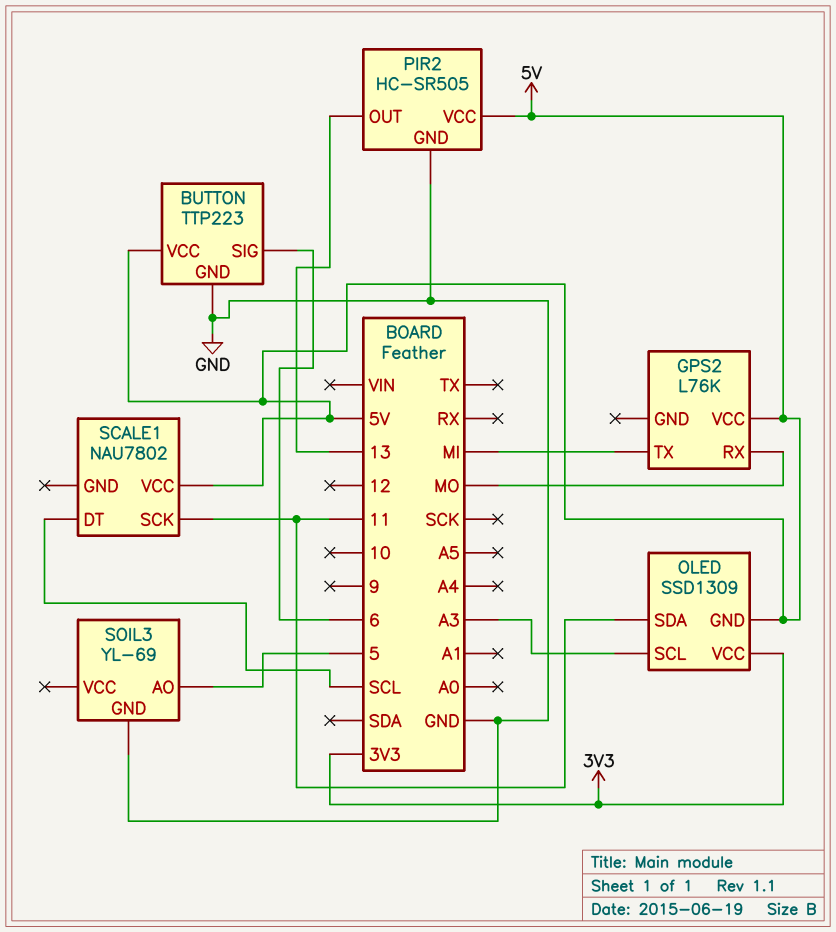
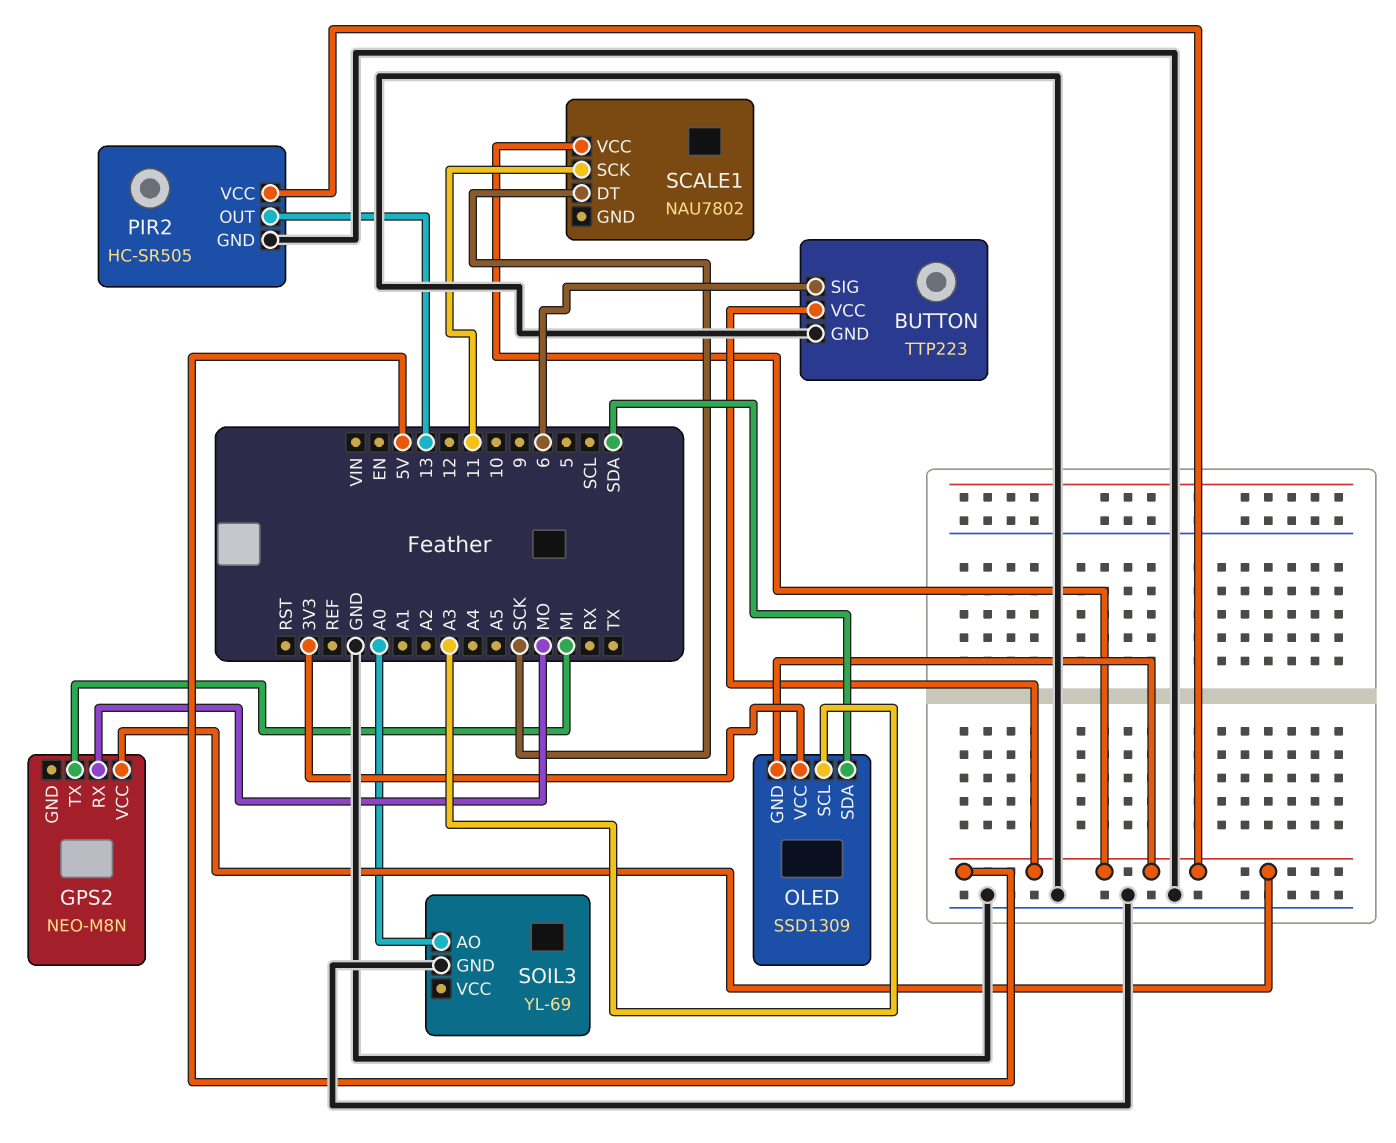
GPS2: L76K -> NEO-M8N
OLED pin SDA: 11 -> SDA
SCALE1 pin DT: SCL -> SCK
SOIL3 pin AO: 5 -> A0

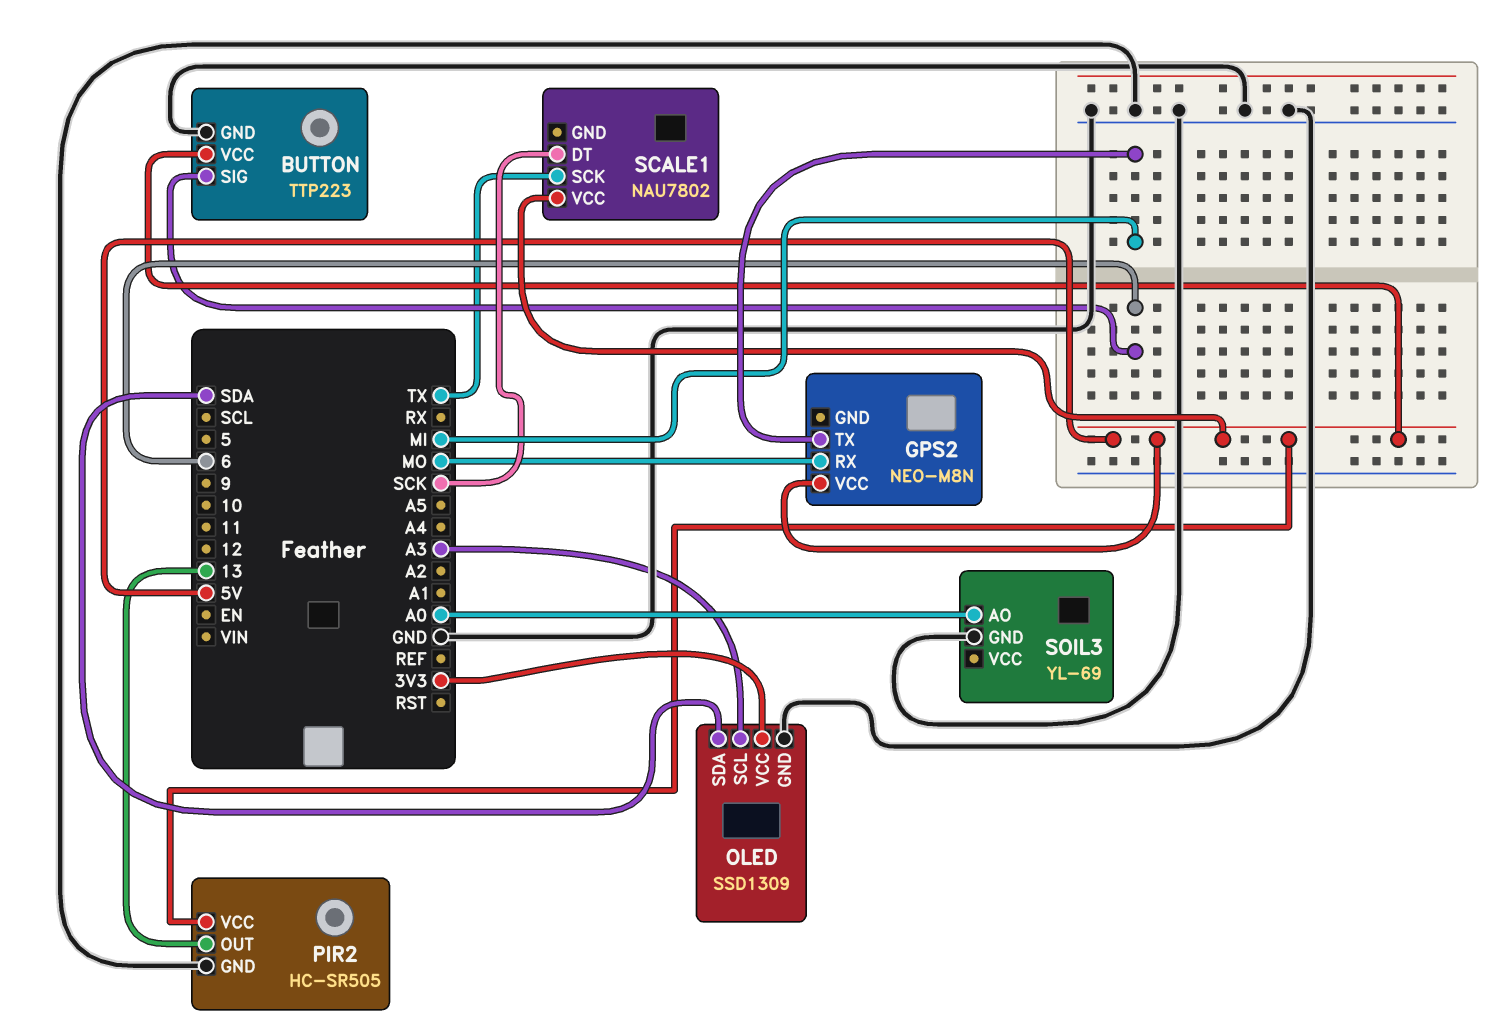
OLED pin GND: 5V -> GND
SCALE1 pin SCK: 11 -> TX

